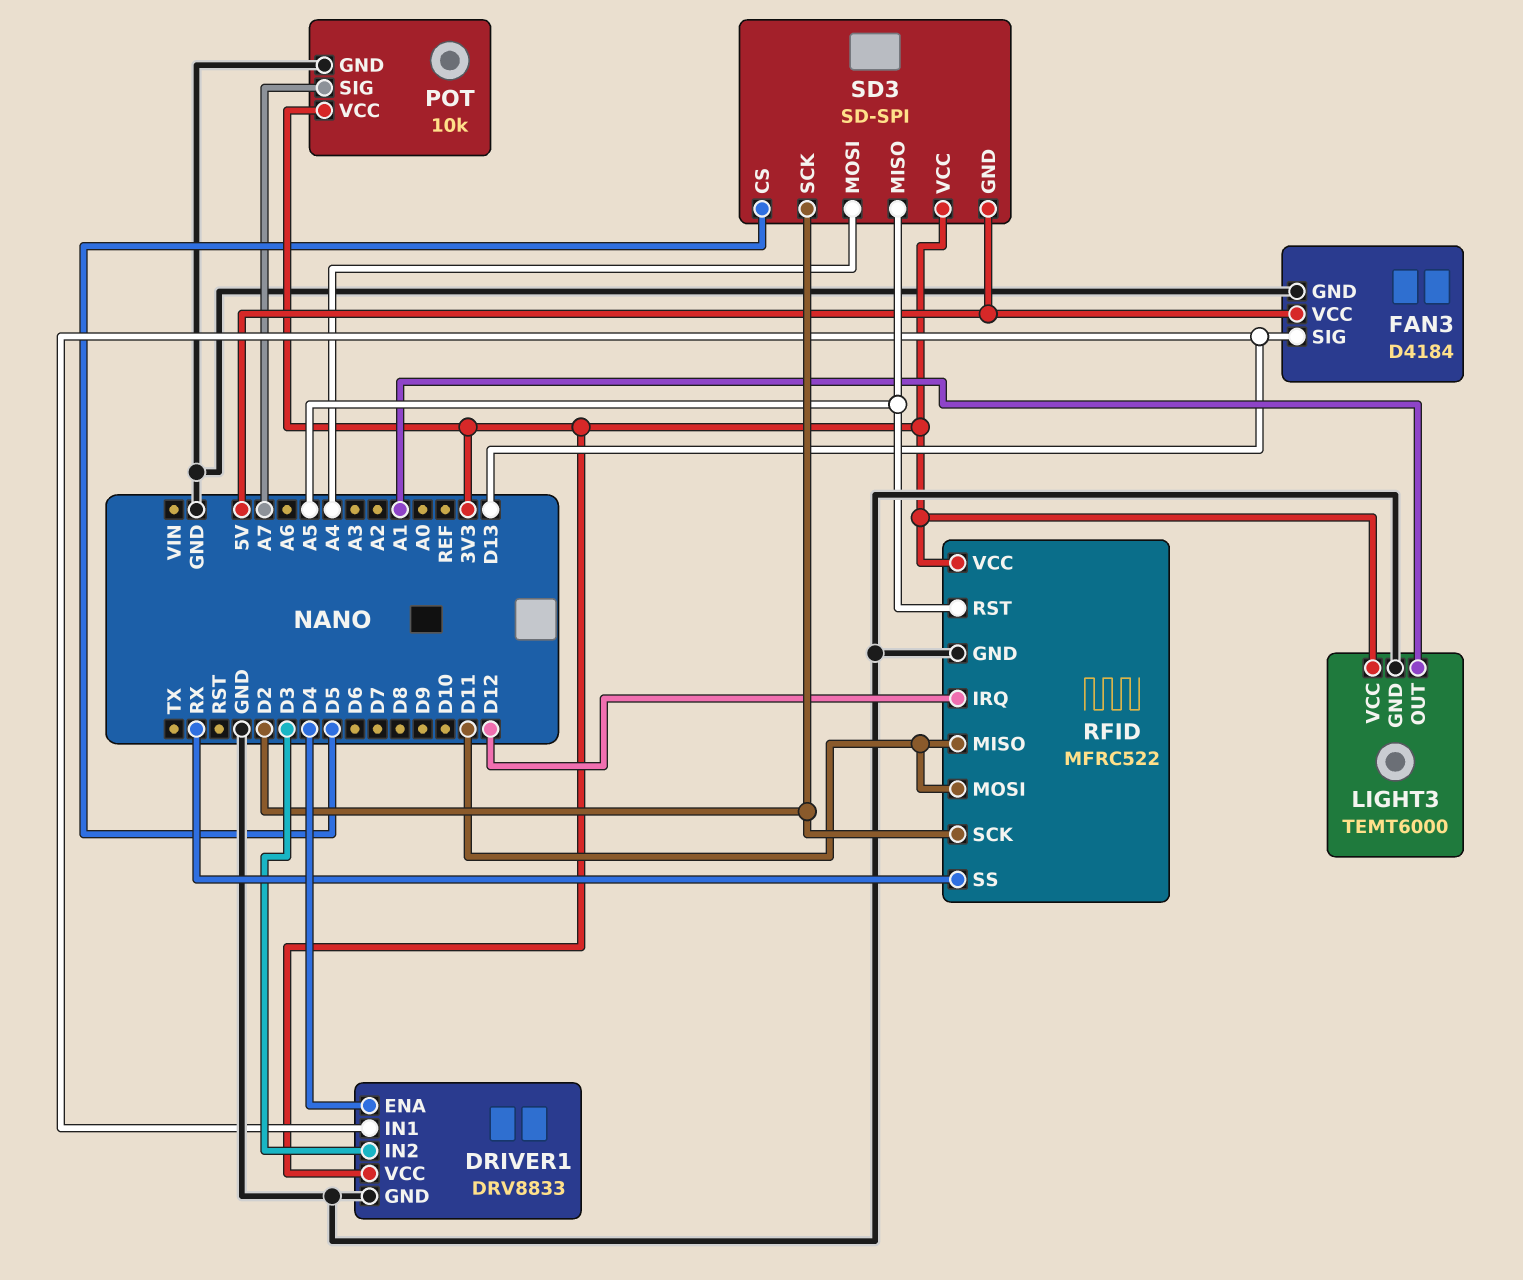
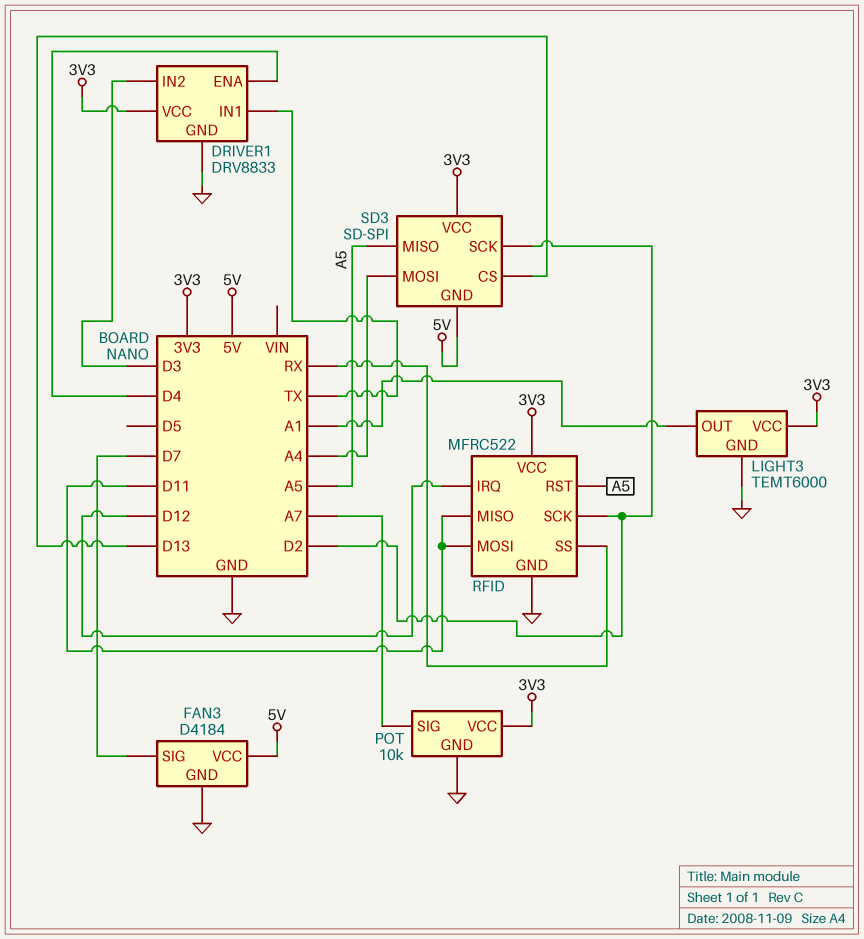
DRIVER1 pin IN1: D13 -> TX
FAN3 pin SIG: D13 -> D7
SD3 pin CS: D5 -> D13

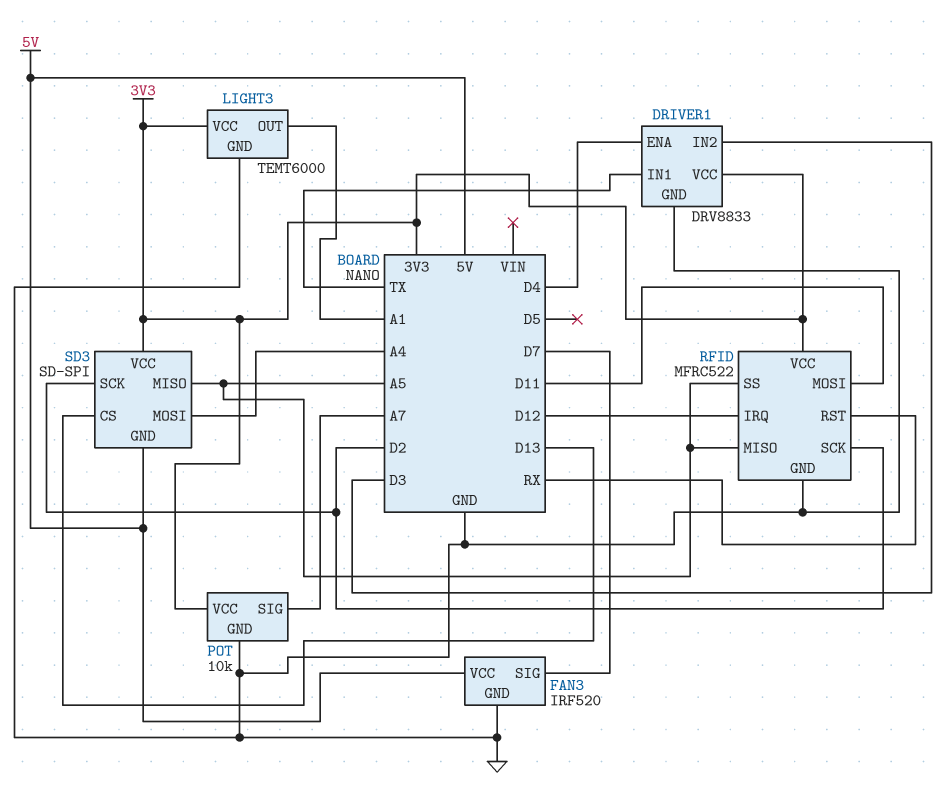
FAN3: D4184 -> IRF520
RFID pin MISO: D11 -> A5
RFID pin RST: A5 -> RX
RFID pin SS: RX -> A5

